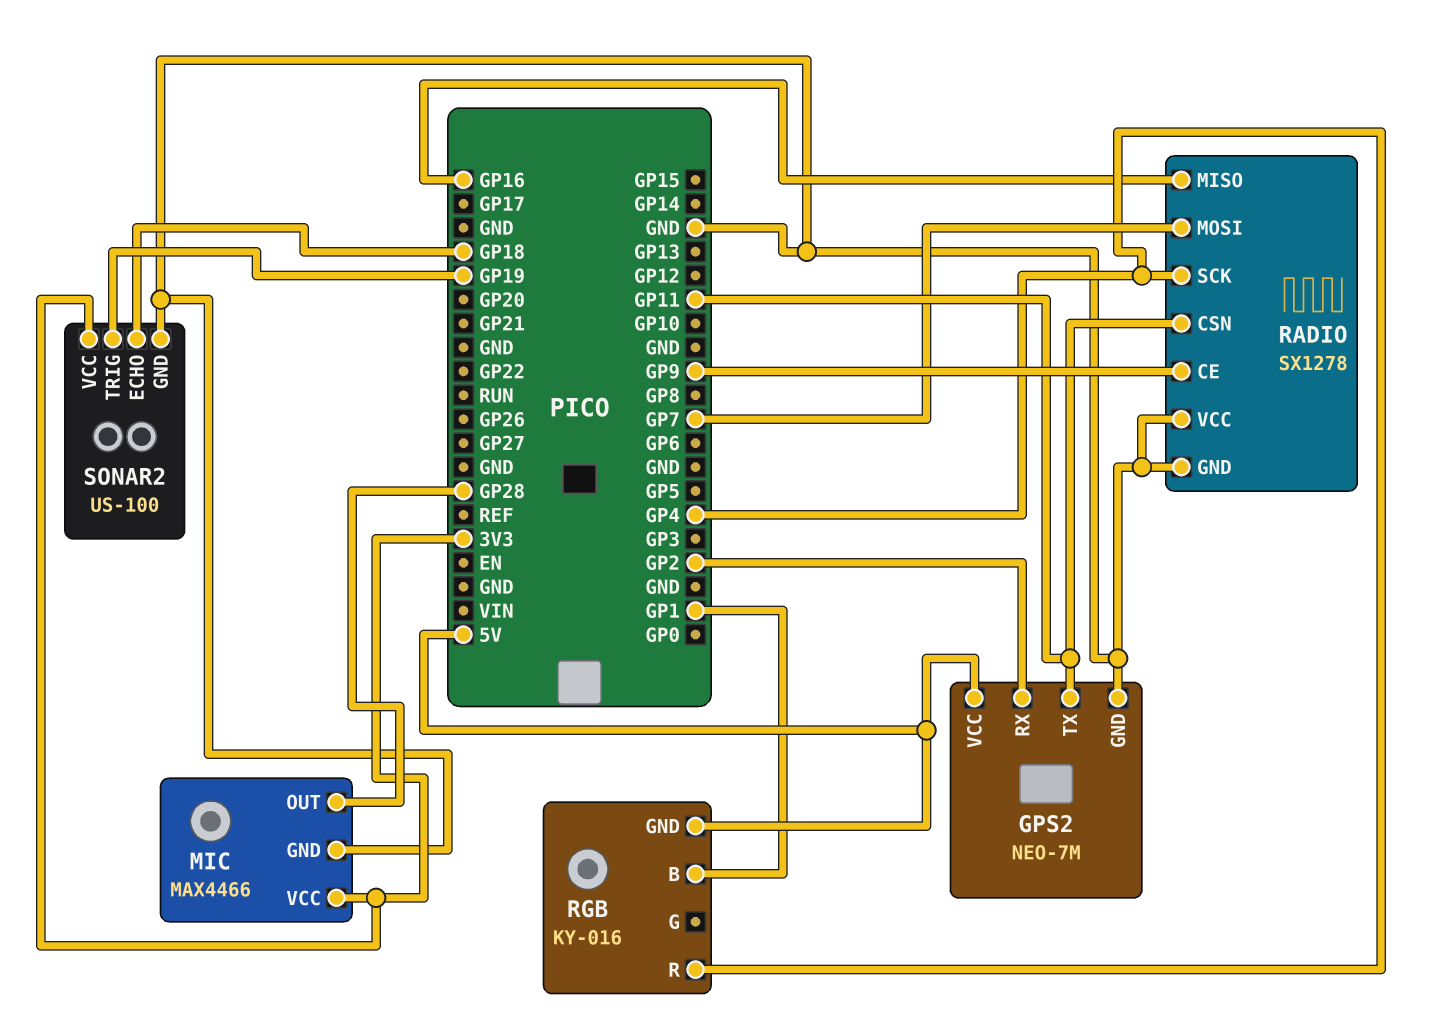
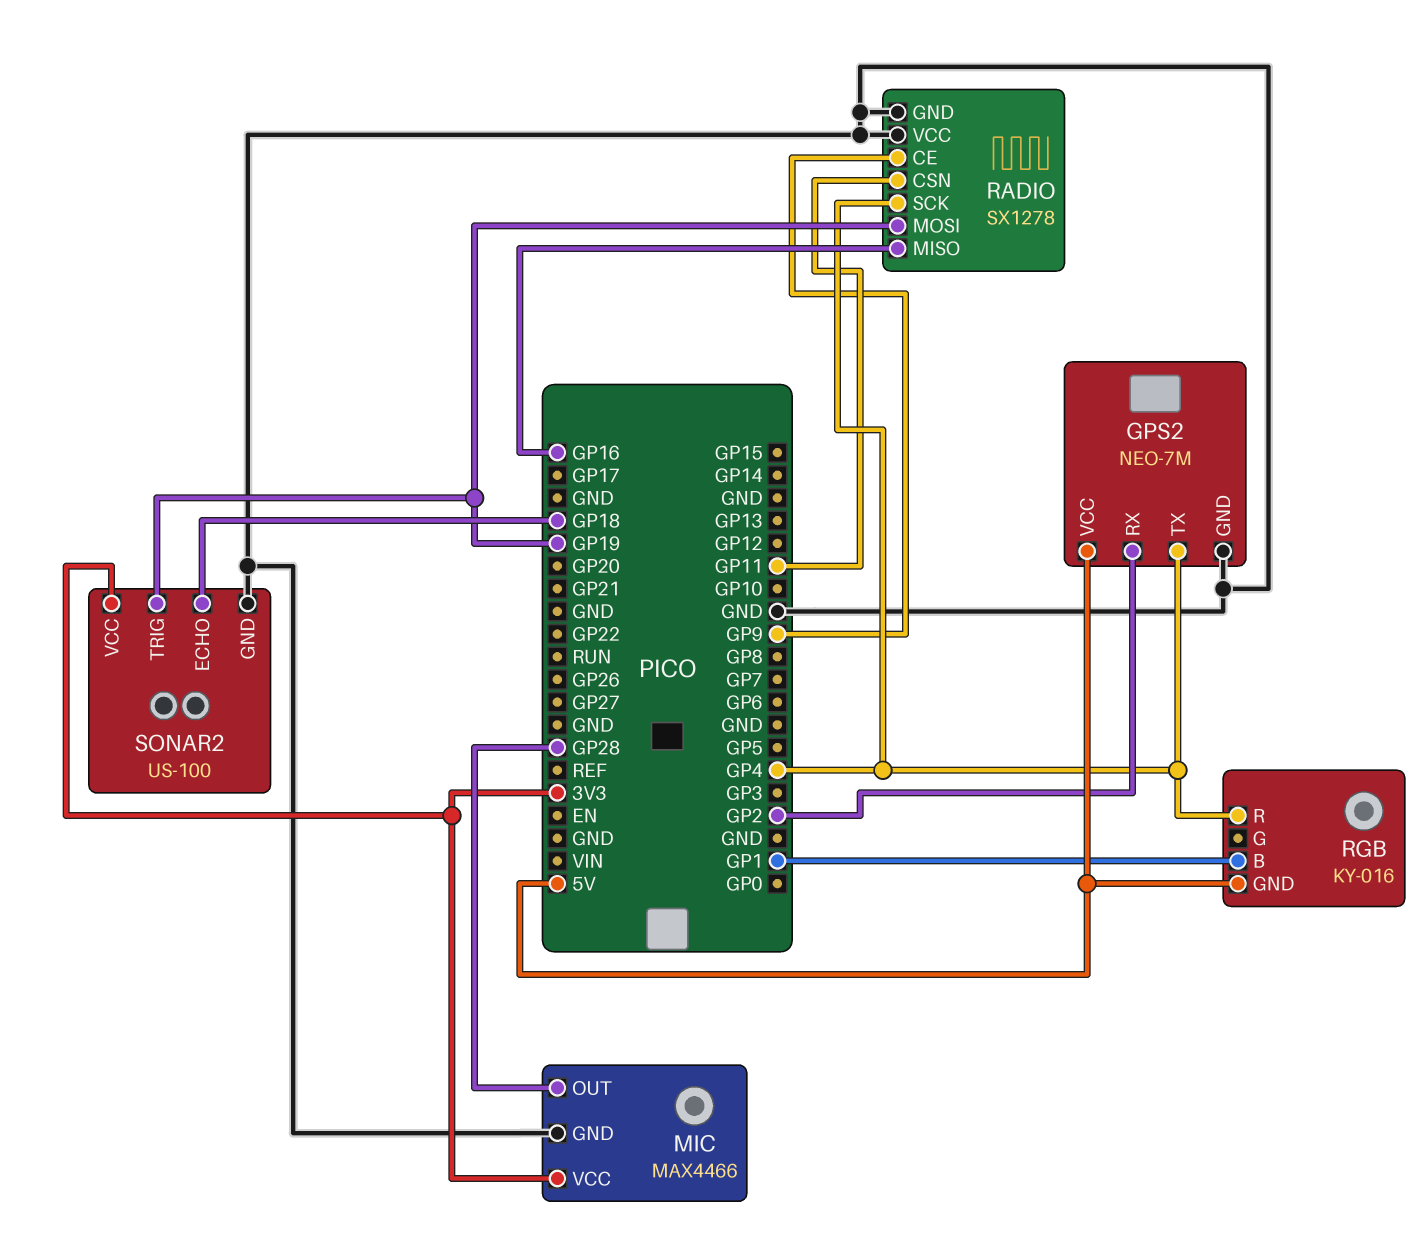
GPS2 pin TX: GP11 -> GP4
RADIO pin MOSI: GP7 -> GP19

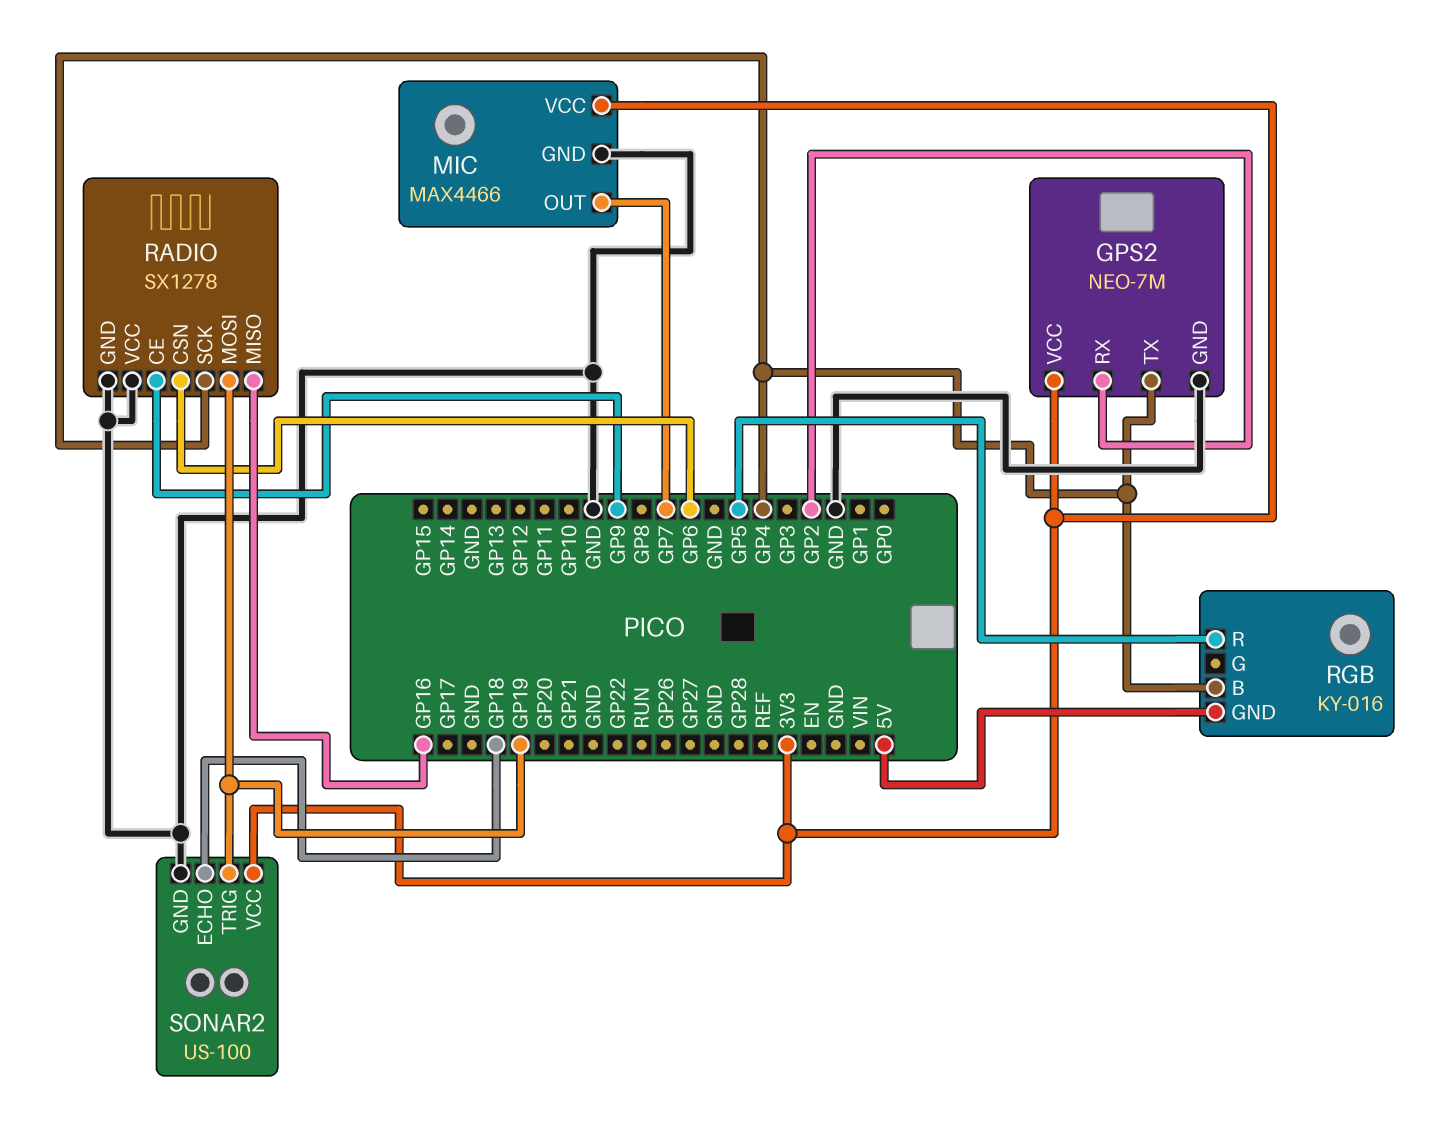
GPS2 pin VCC: 5V -> 3V3
MIC pin OUT: GP28 -> GP7
RADIO pin CSN: GP11 -> GP6
RGB pin B: GP1 -> GP4
RGB pin R: GP4 -> GP5

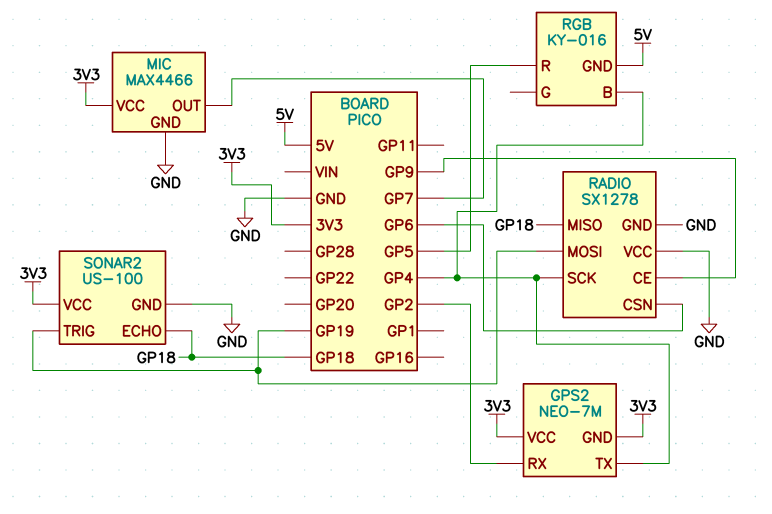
GPS2 pin GND: GND -> 3V3
RADIO pin MISO: GP16 -> GP18

